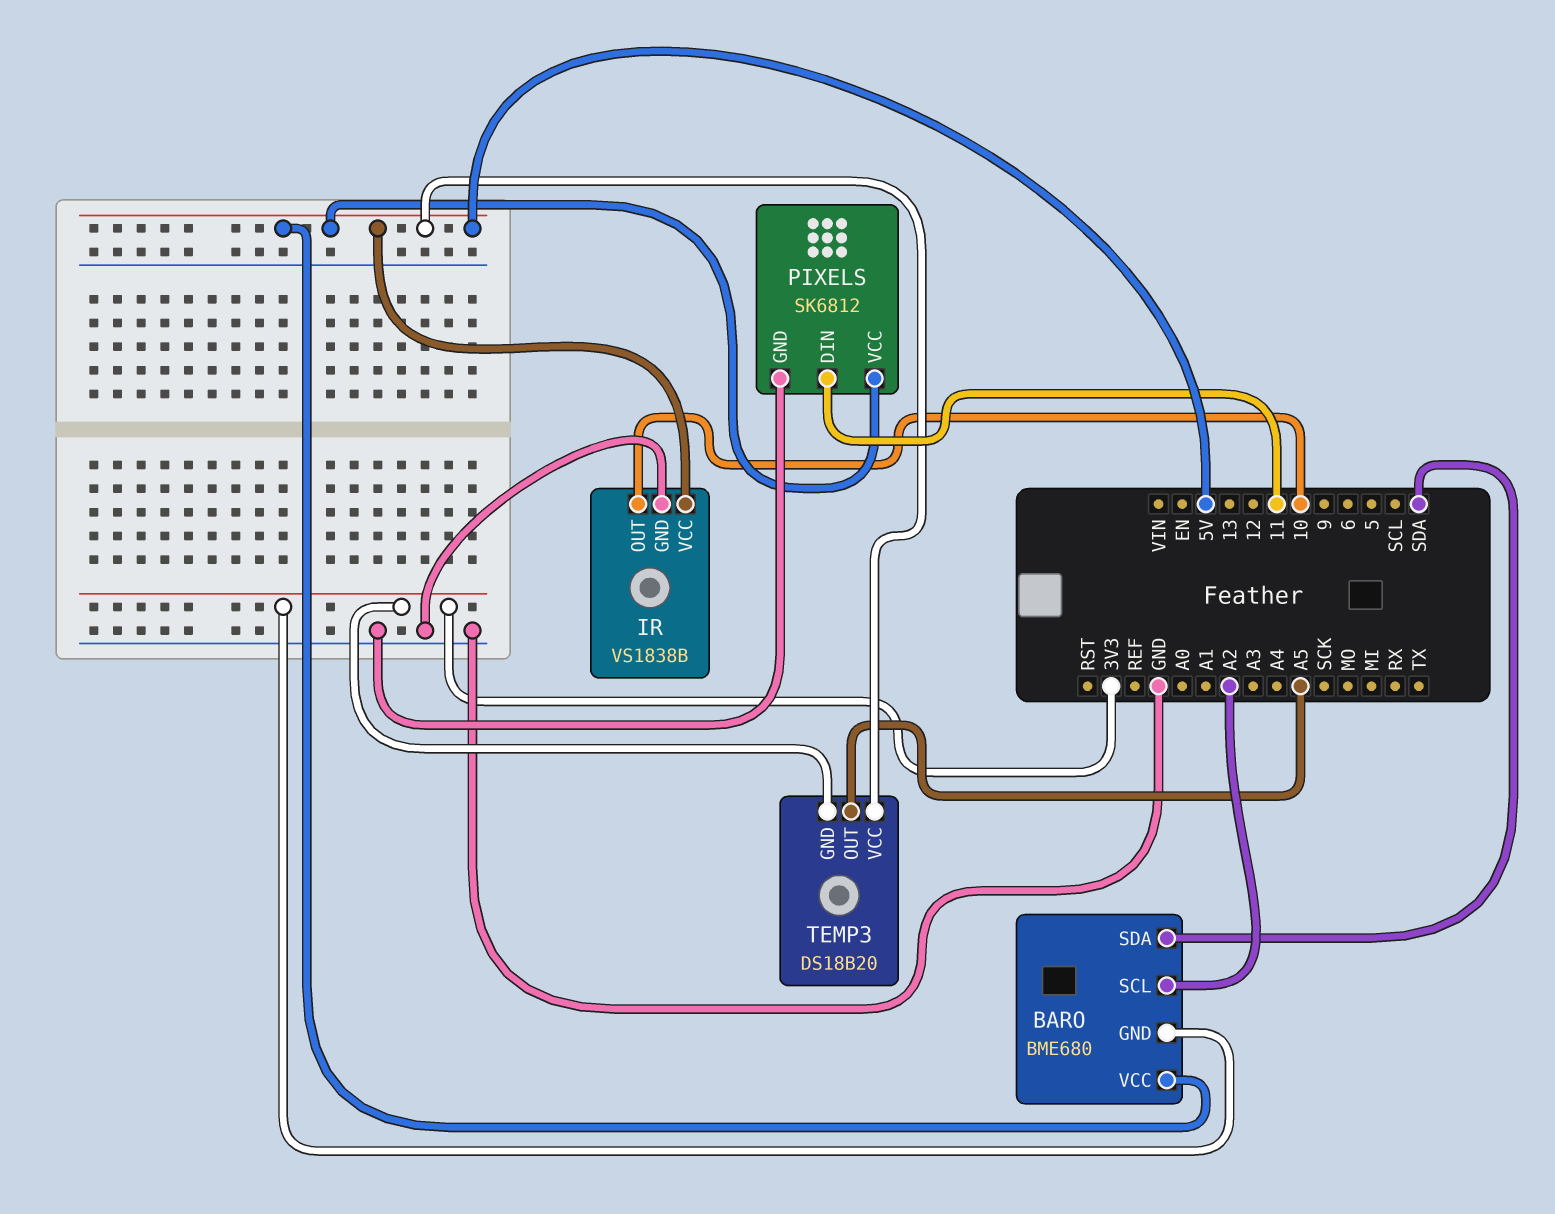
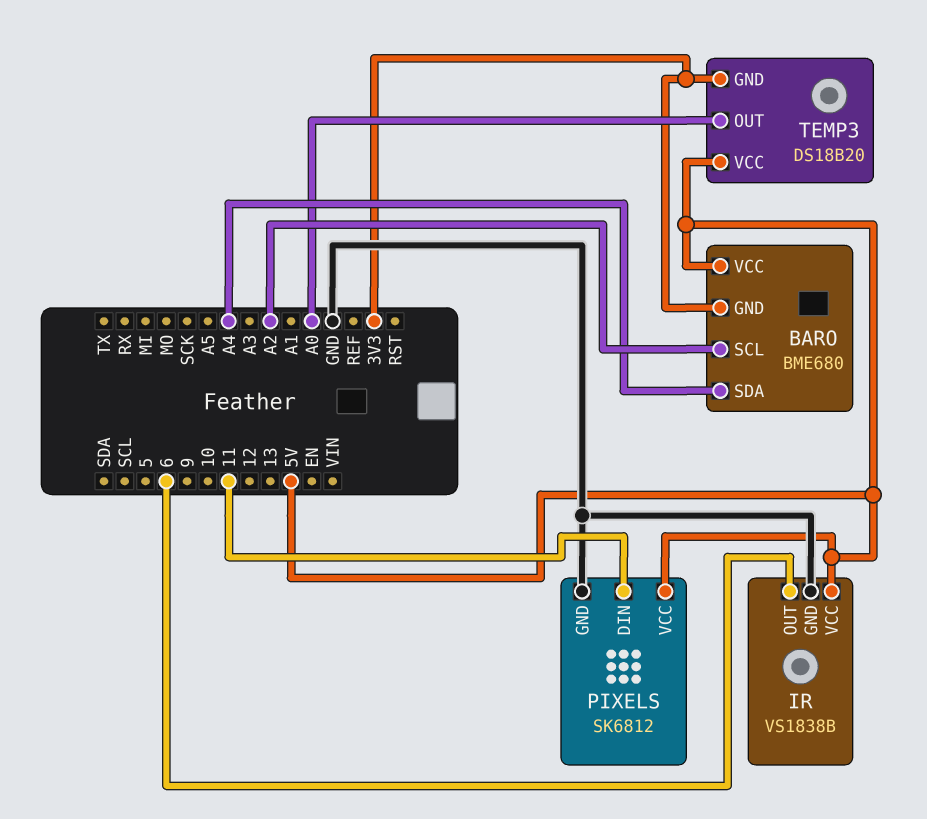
BARO pin SDA: SDA -> A4
IR pin OUT: 10 -> 6
TEMP3 pin OUT: A5 -> A0

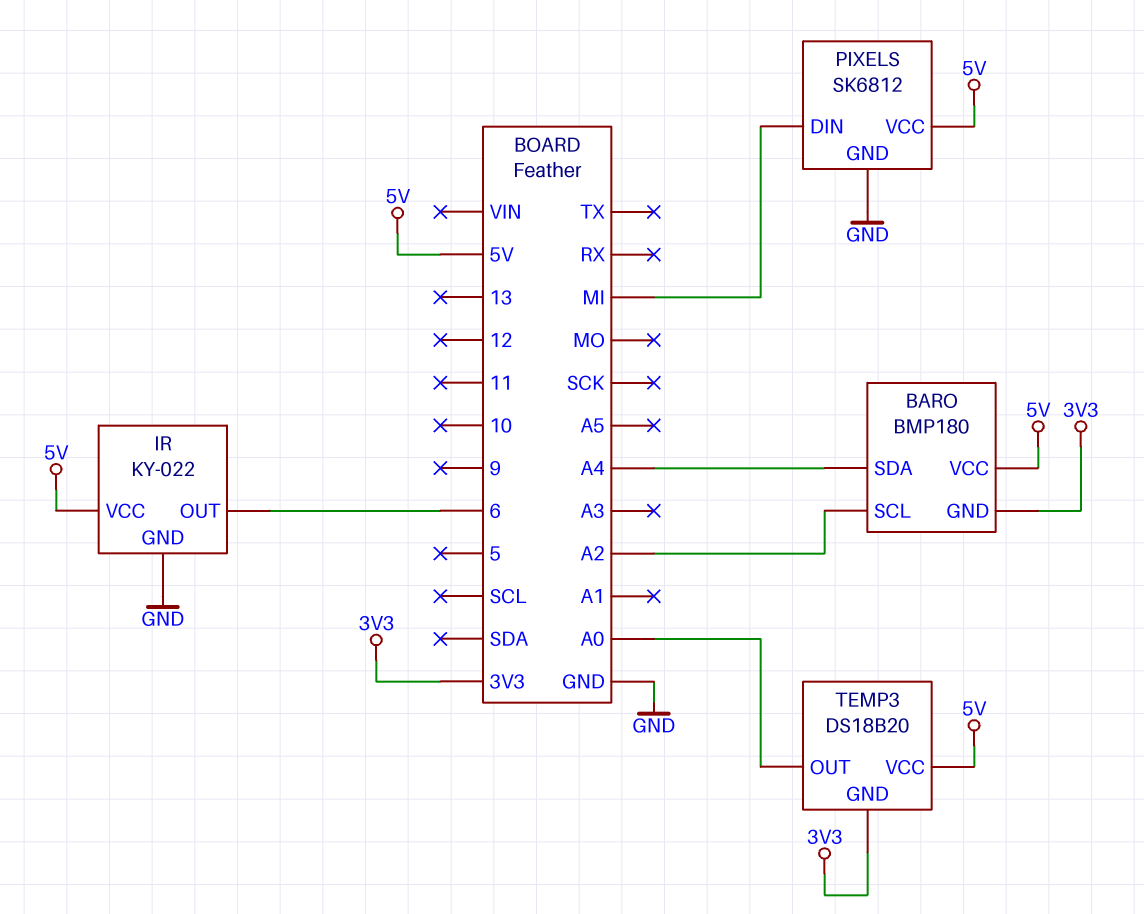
BARO: BME680 -> BMP180
IR: VS1838B -> KY-022
PIXELS pin DIN: 11 -> MI

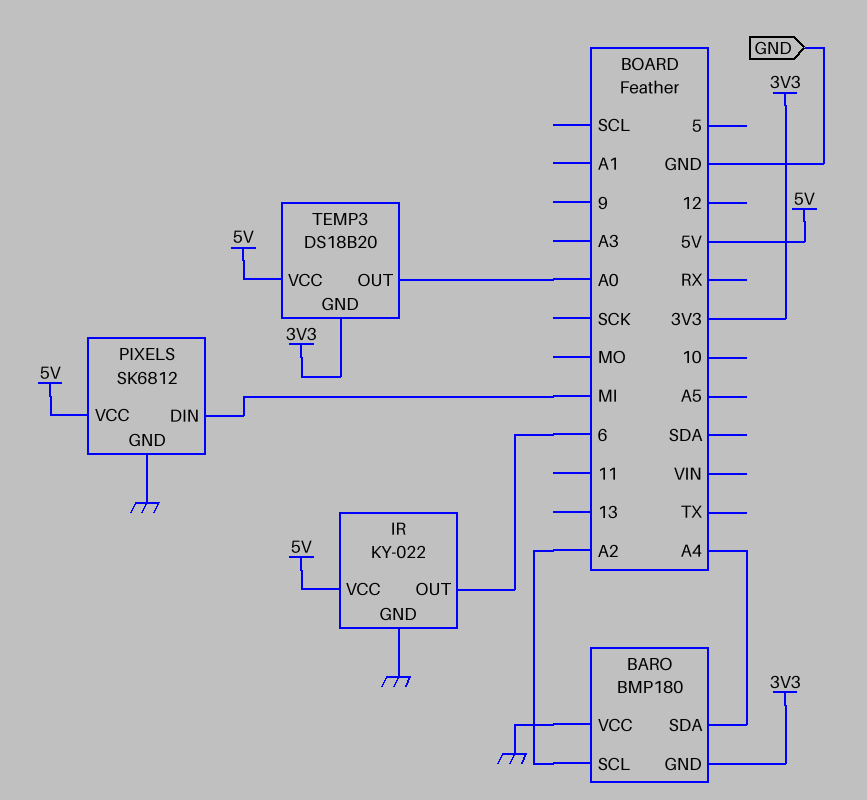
BARO pin VCC: 5V -> GND

